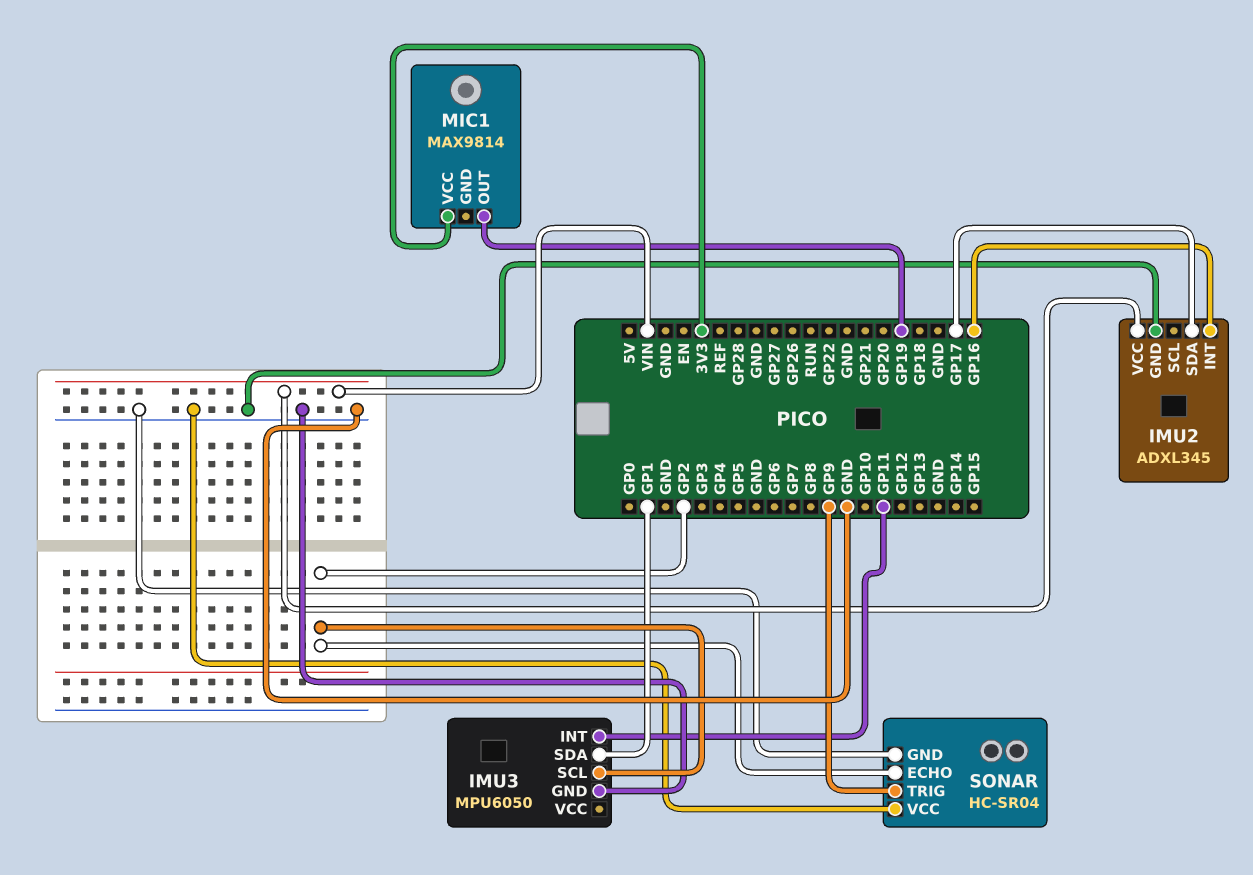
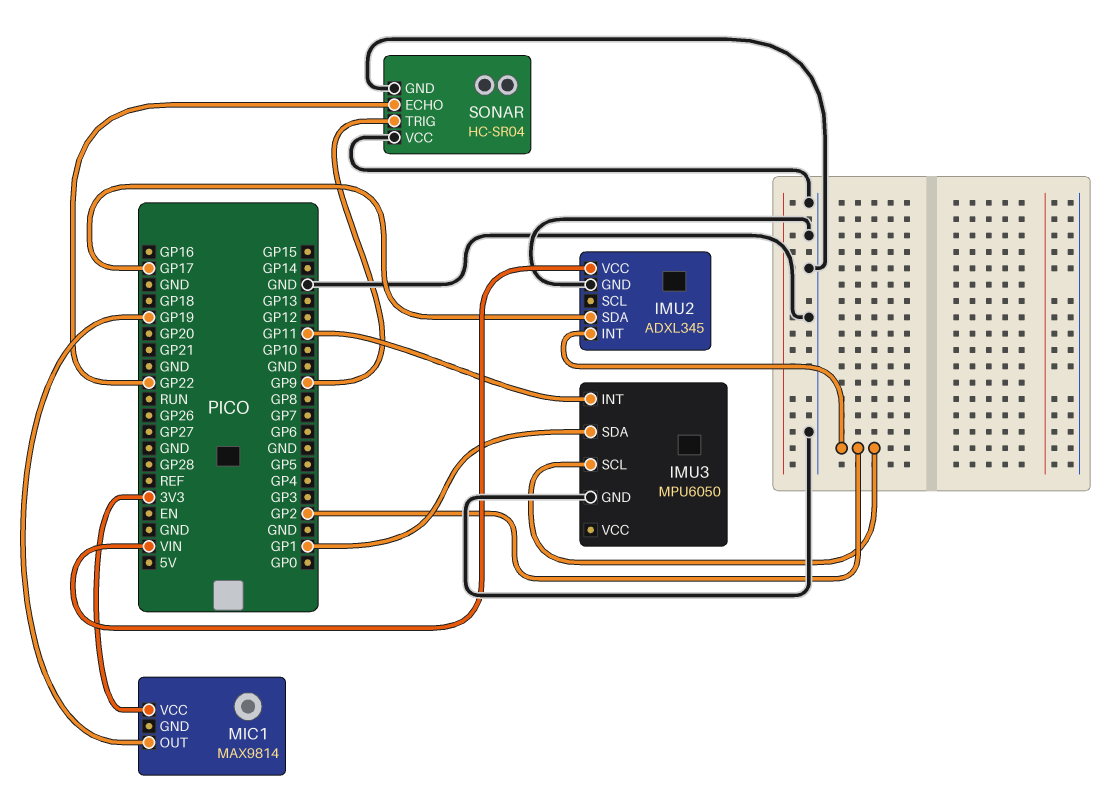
IMU2 pin INT: GP16 -> GP2
SONAR pin ECHO: GP2 -> GP22

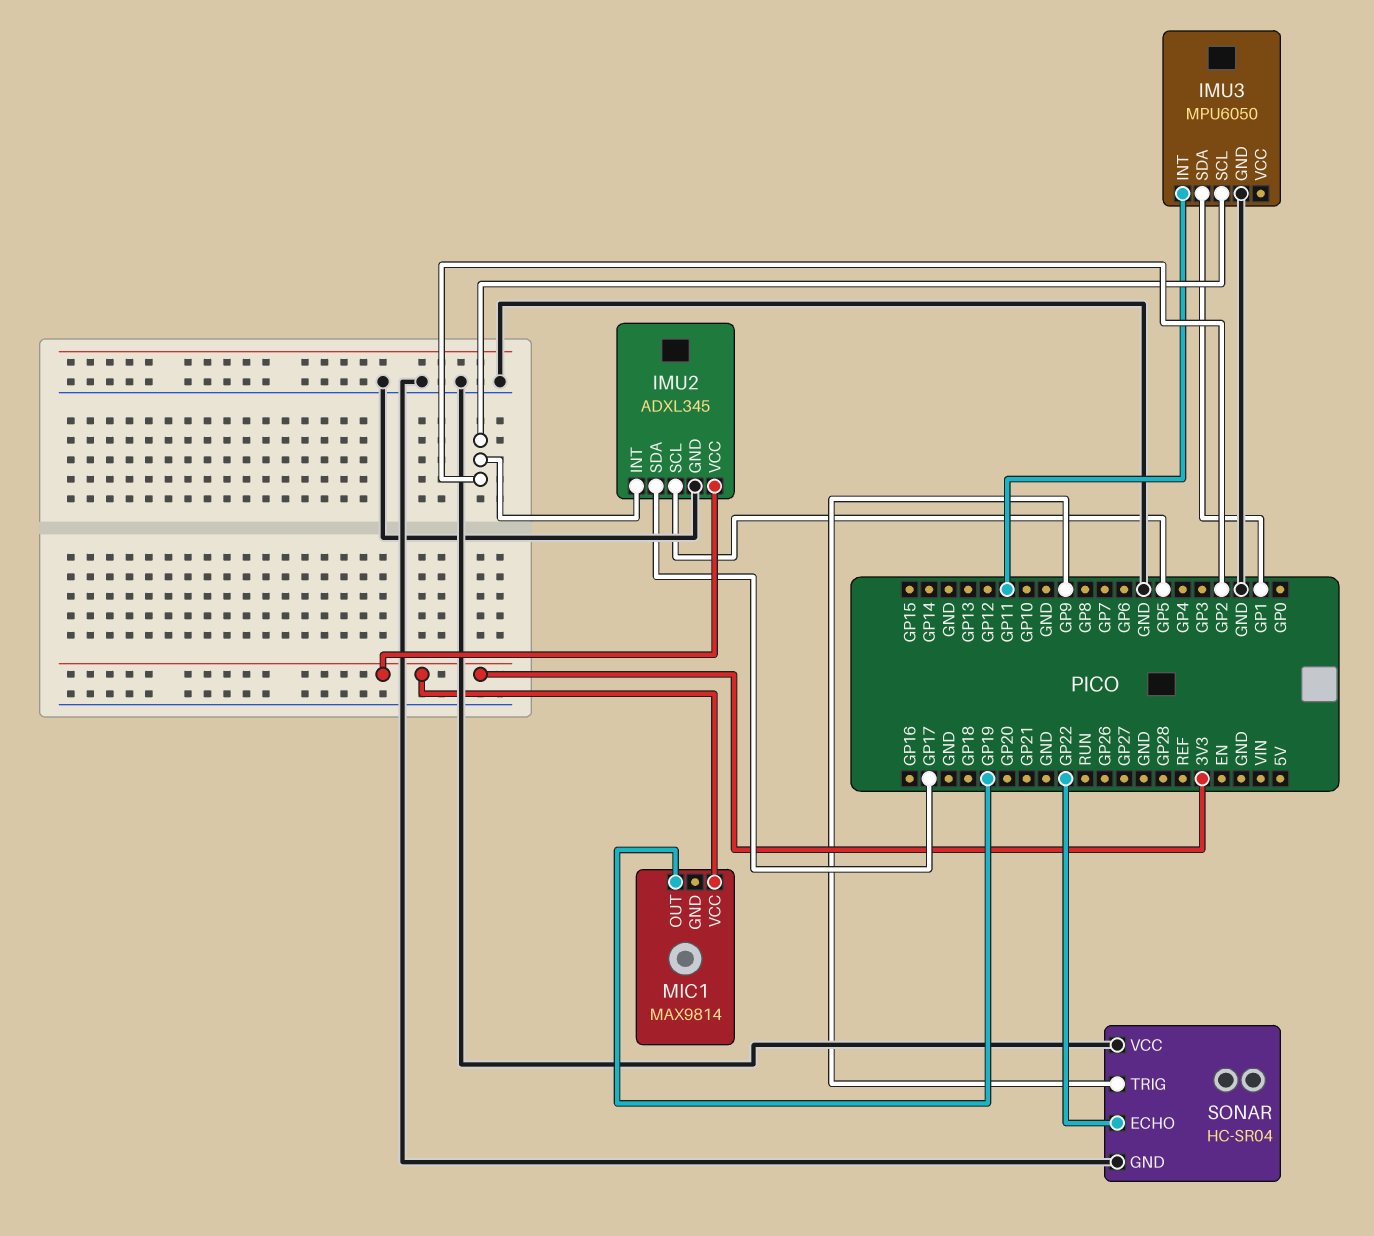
IMU2 pin SCL: none -> GP5
IMU2 pin VCC: VIN -> 3V3

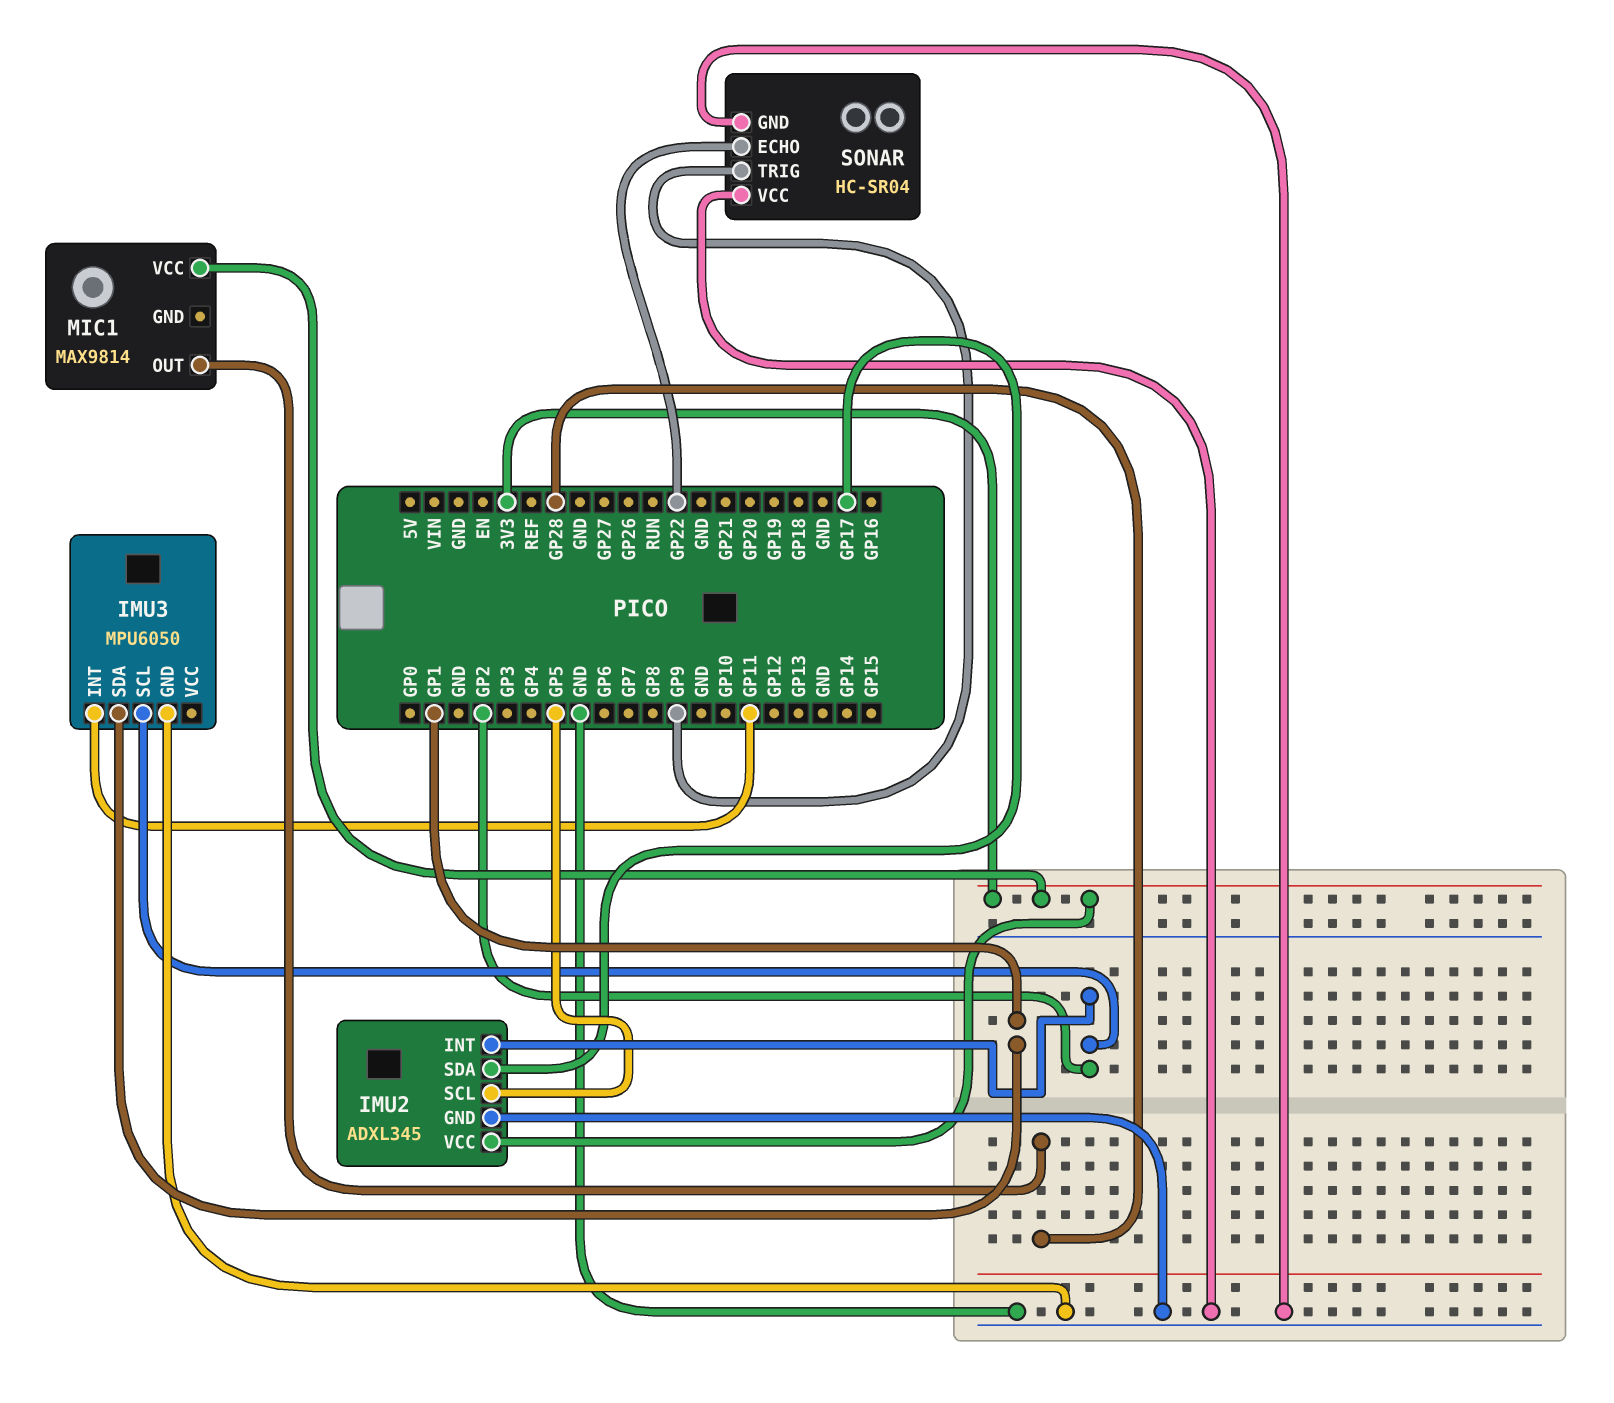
MIC1 pin OUT: GP19 -> GP28

